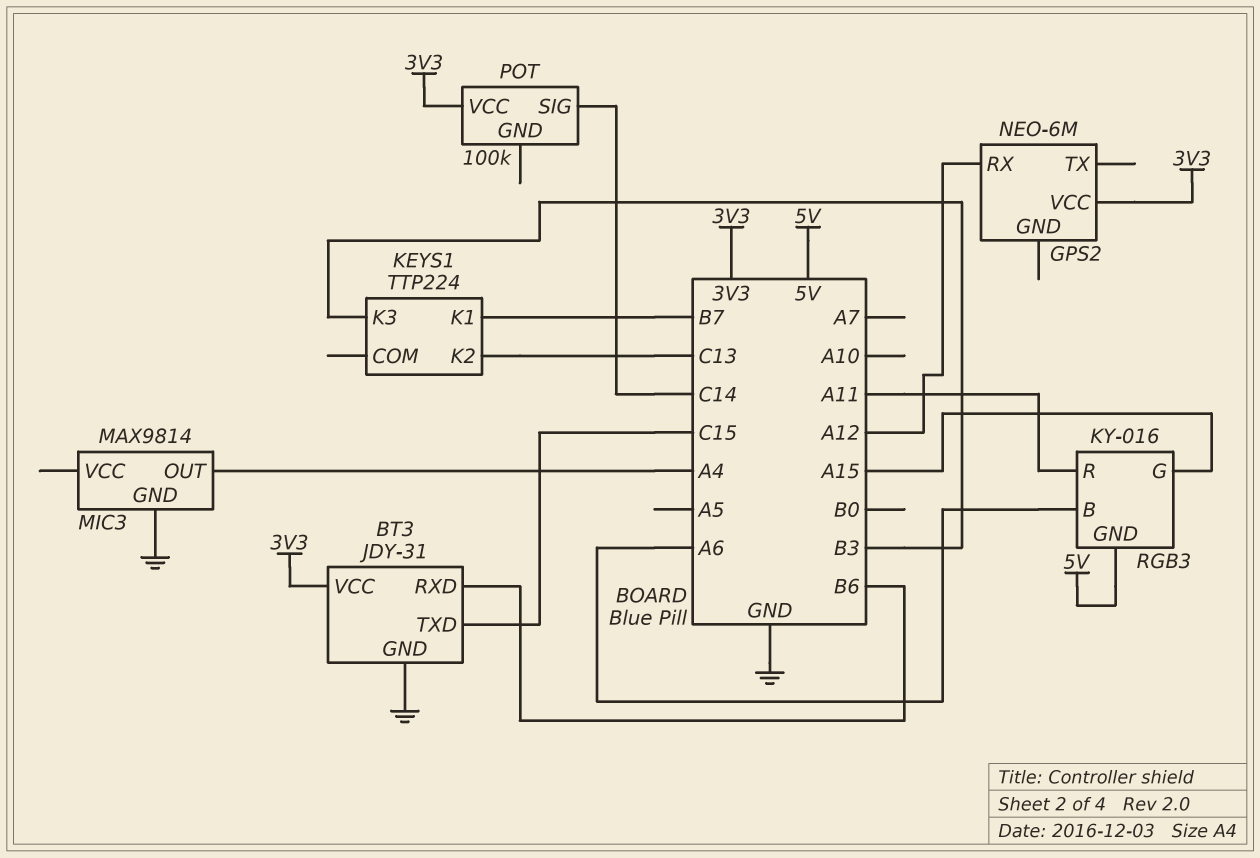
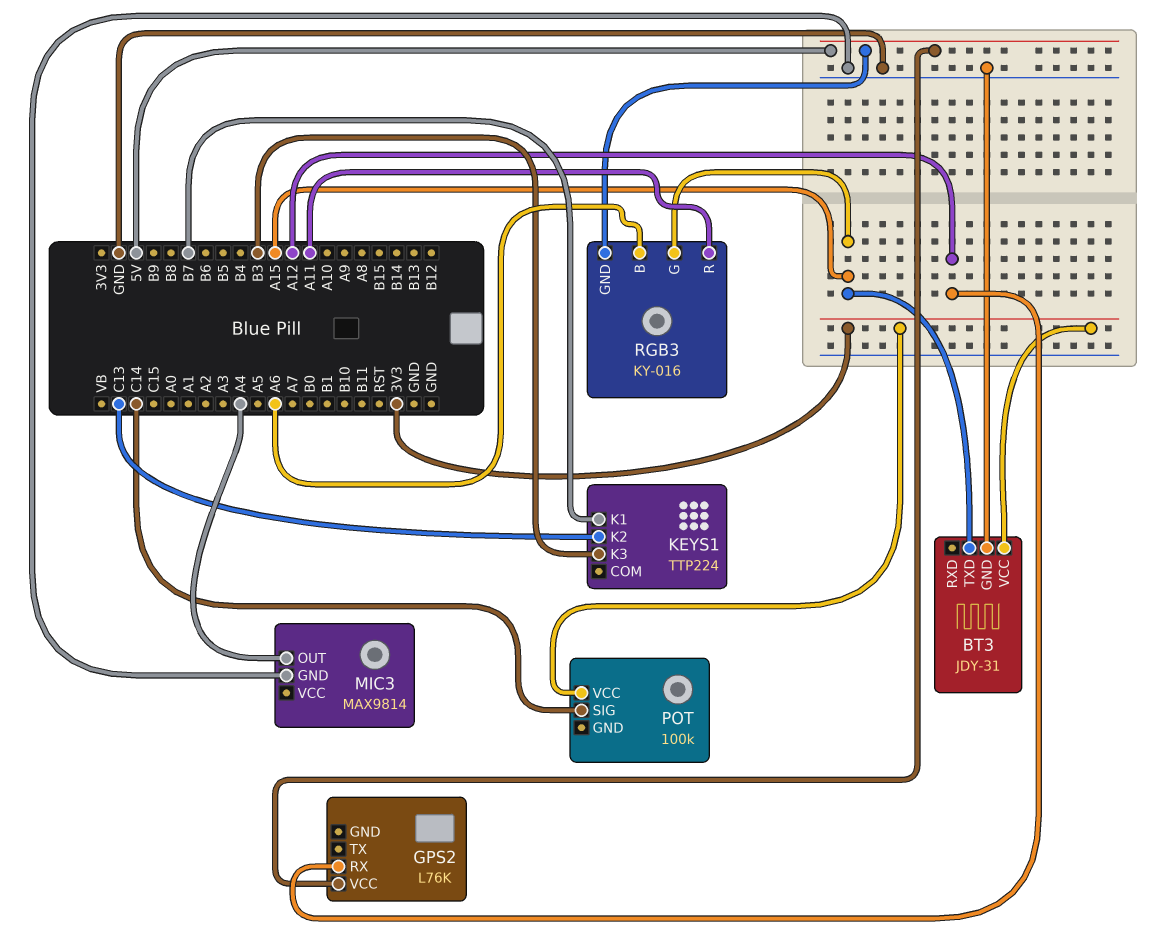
BT3 pin RXD: B6 -> none
BT3 pin TXD: C15 -> A15
GPS2: NEO-6M -> L76K
GPS2 pin VCC: 3V3 -> 5V

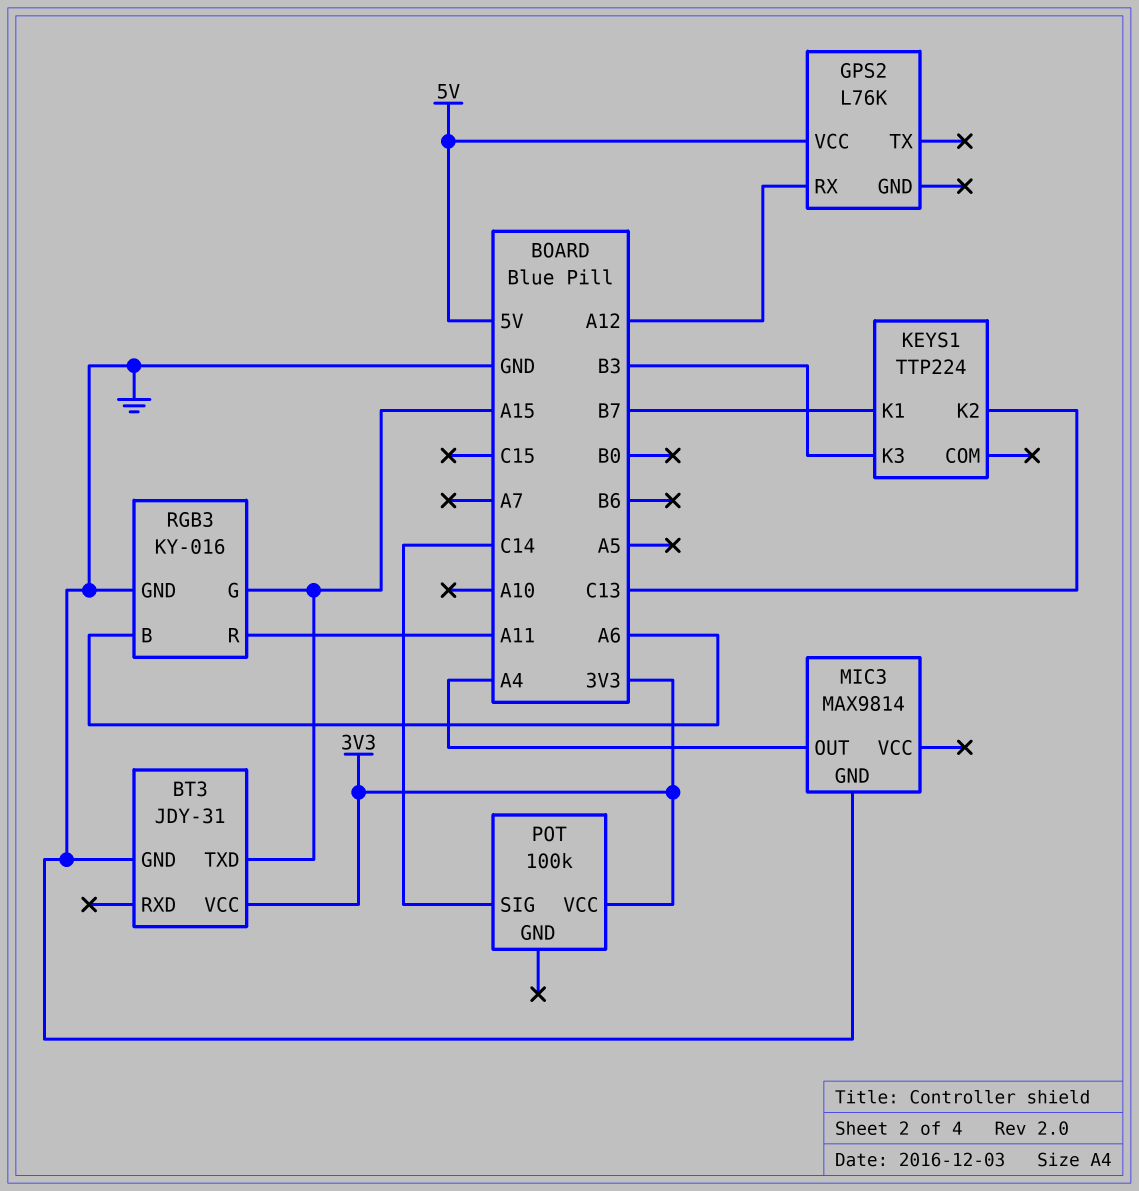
RGB3 pin GND: 5V -> GND

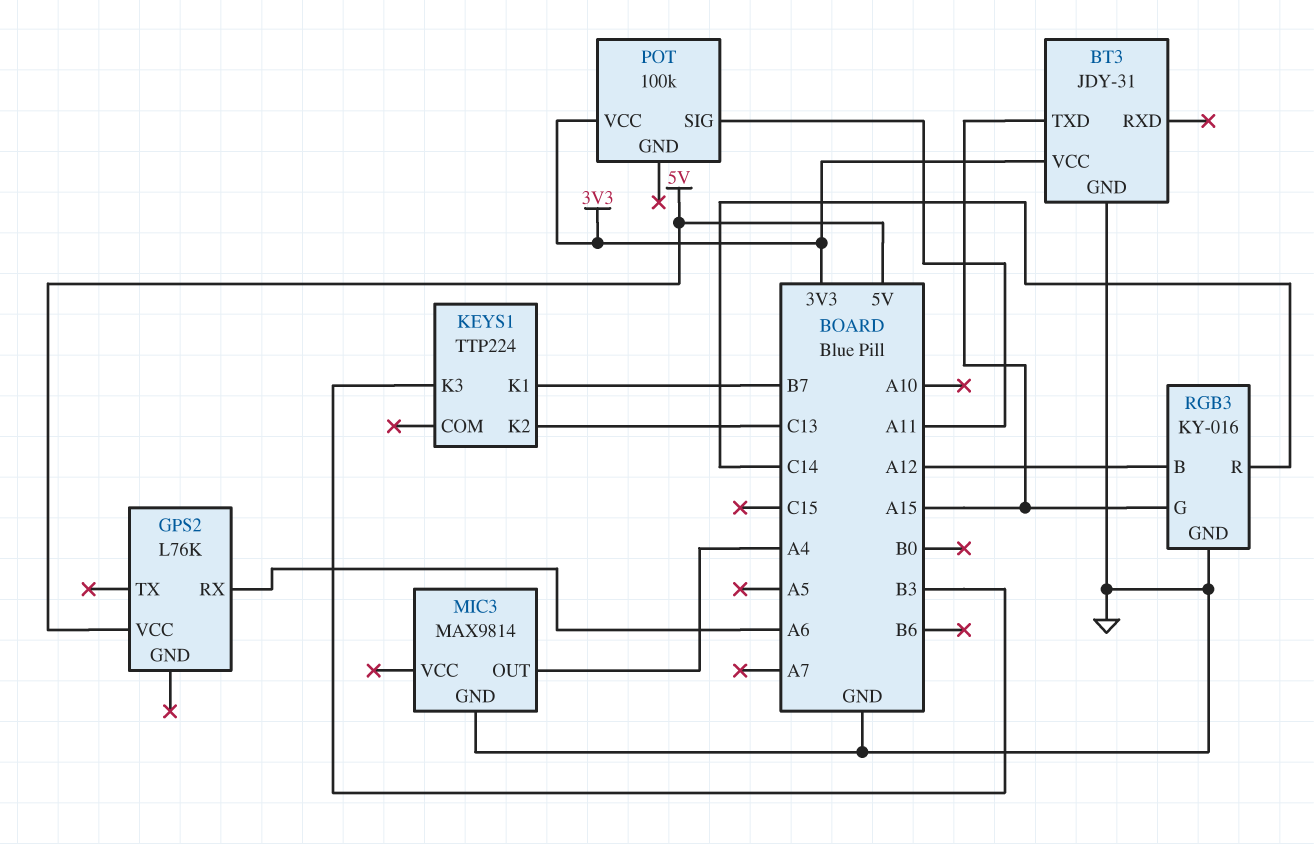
GPS2 pin RX: A12 -> A6
POT pin SIG: C14 -> A11
RGB3 pin B: A6 -> A12
RGB3 pin R: A11 -> C14

